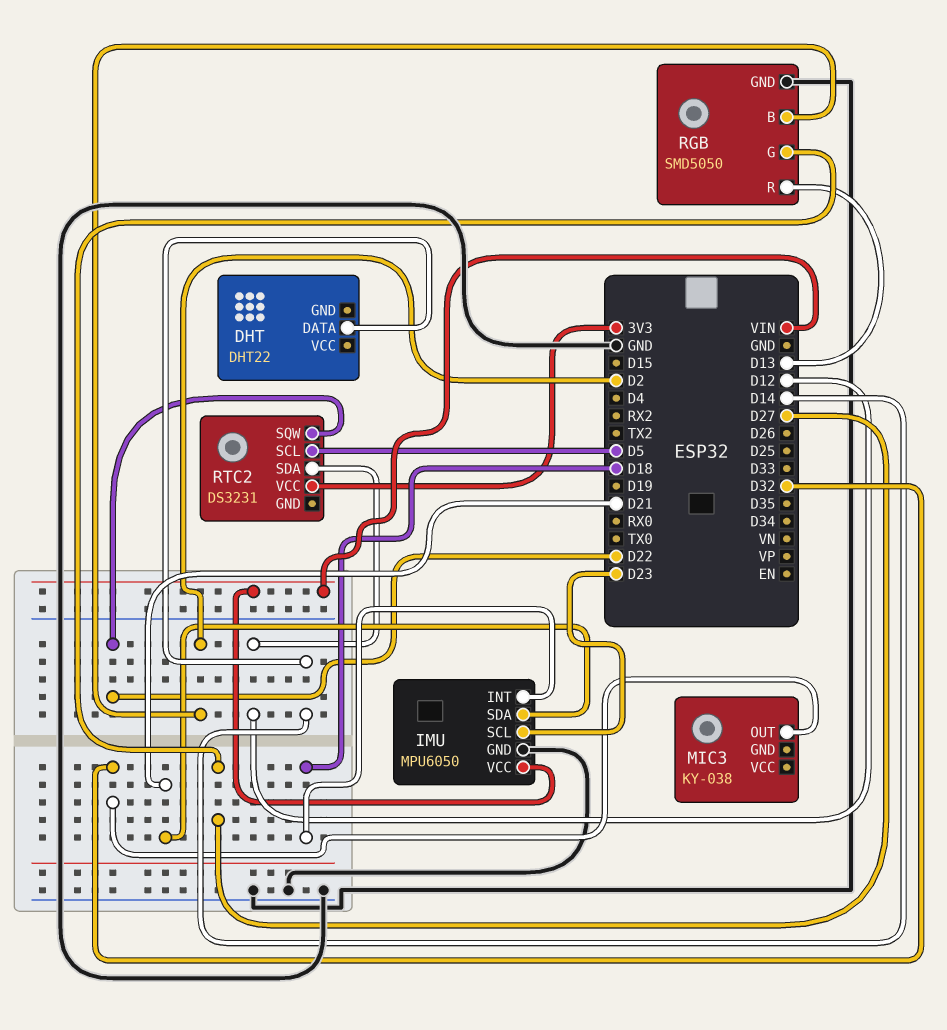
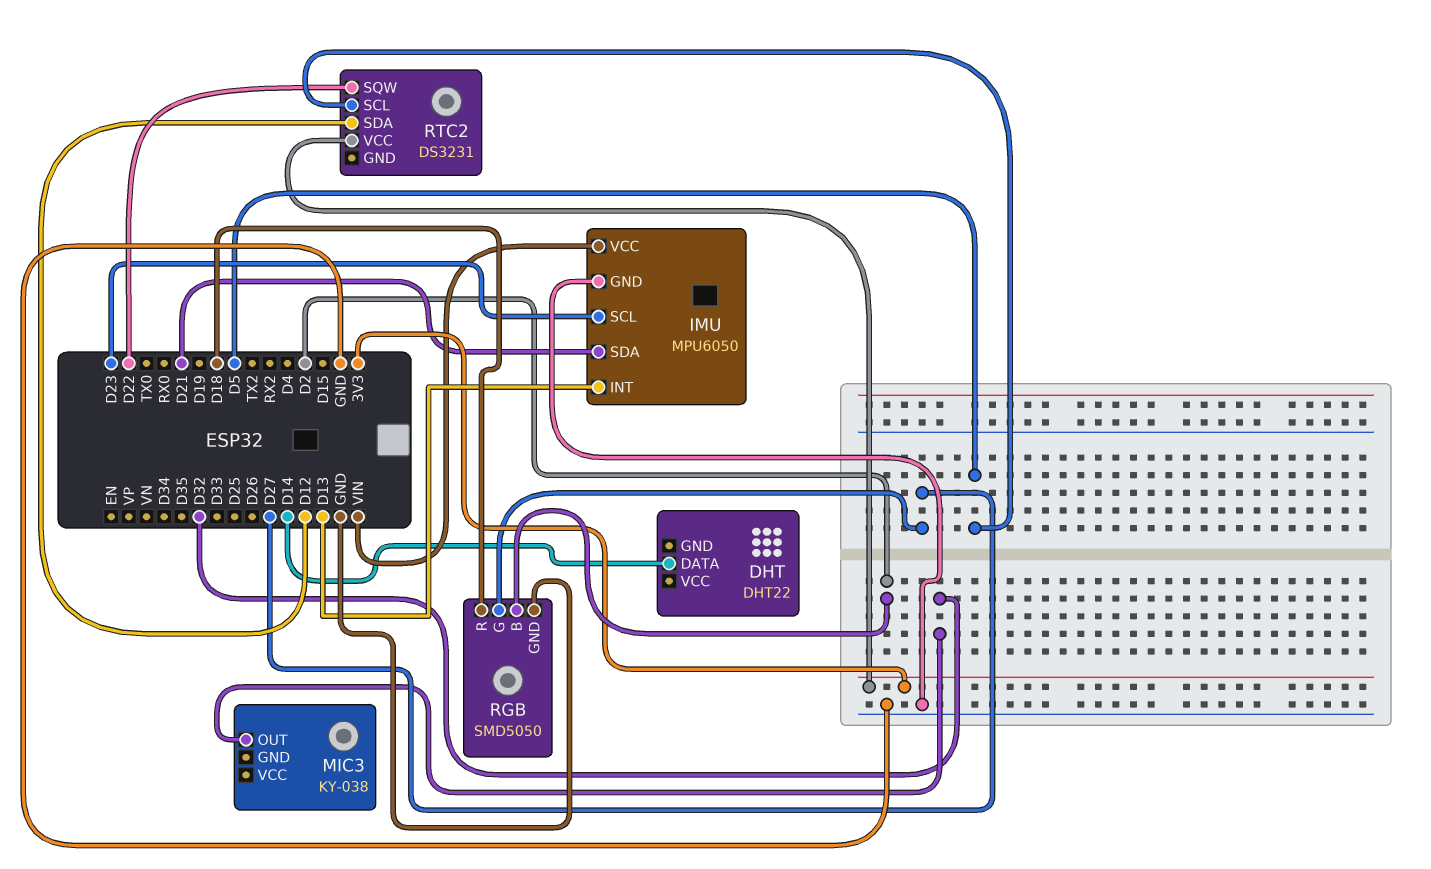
IMU pin INT: D18 -> D13
RGB pin R: D13 -> D18

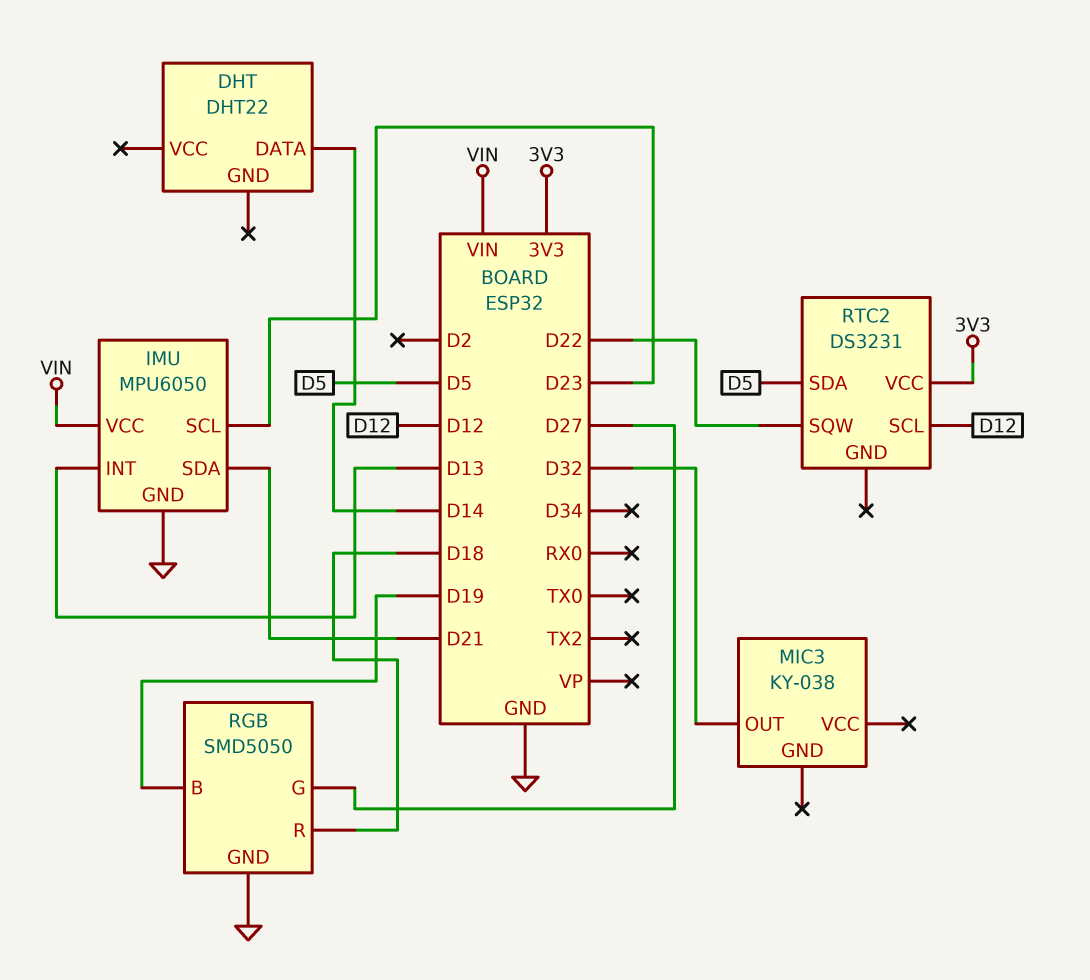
RGB pin B: D2 -> D19
RTC2 pin SCL: D5 -> D12
RTC2 pin SDA: D12 -> D5

